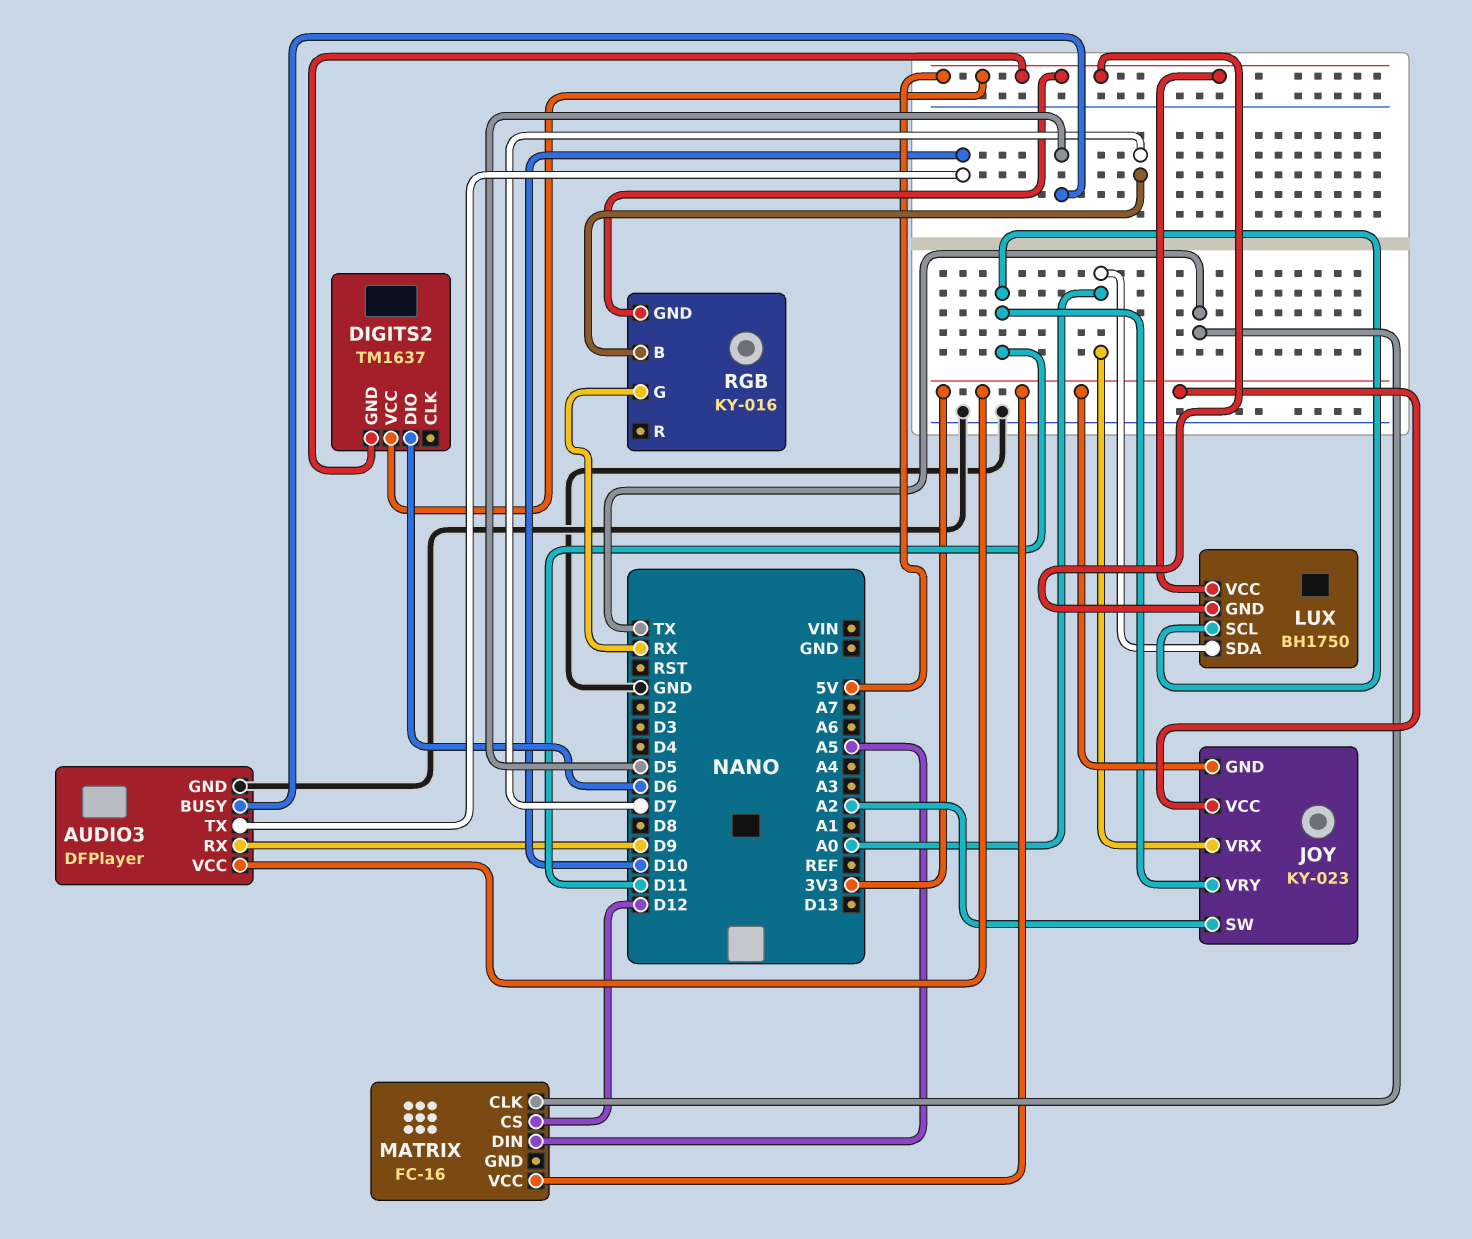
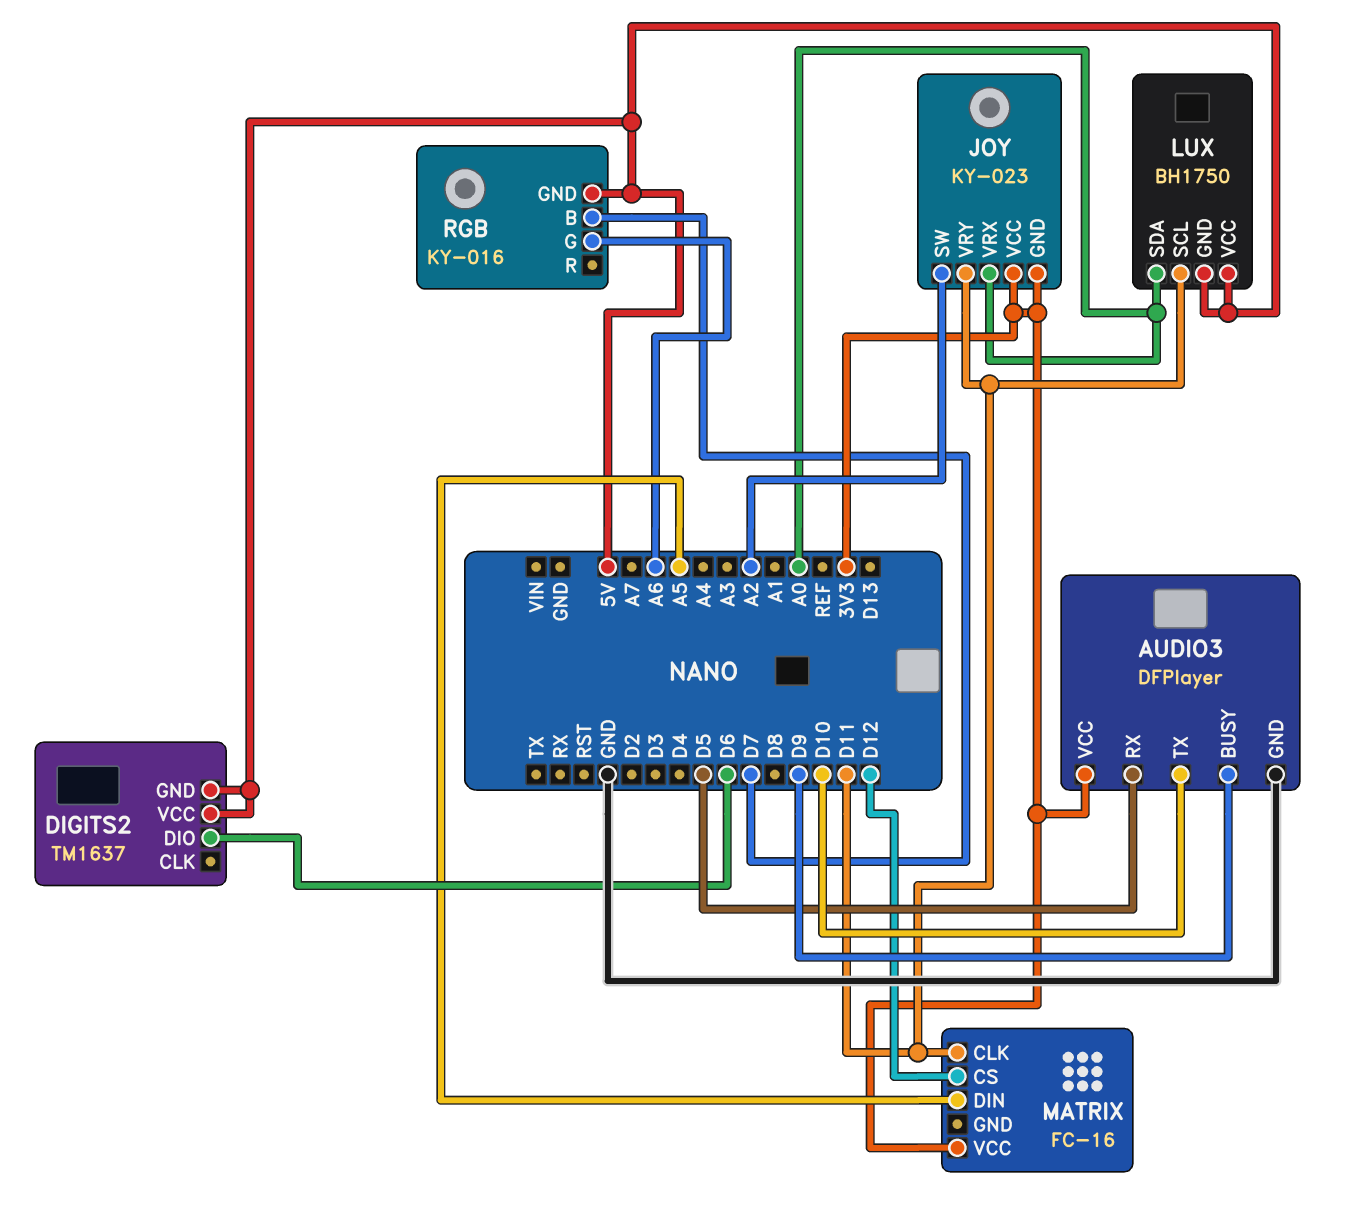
AUDIO3 pin BUSY: D5 -> D9
AUDIO3 pin RX: D9 -> D5
MATRIX pin CLK: TX -> D11
RGB pin G: RX -> A6

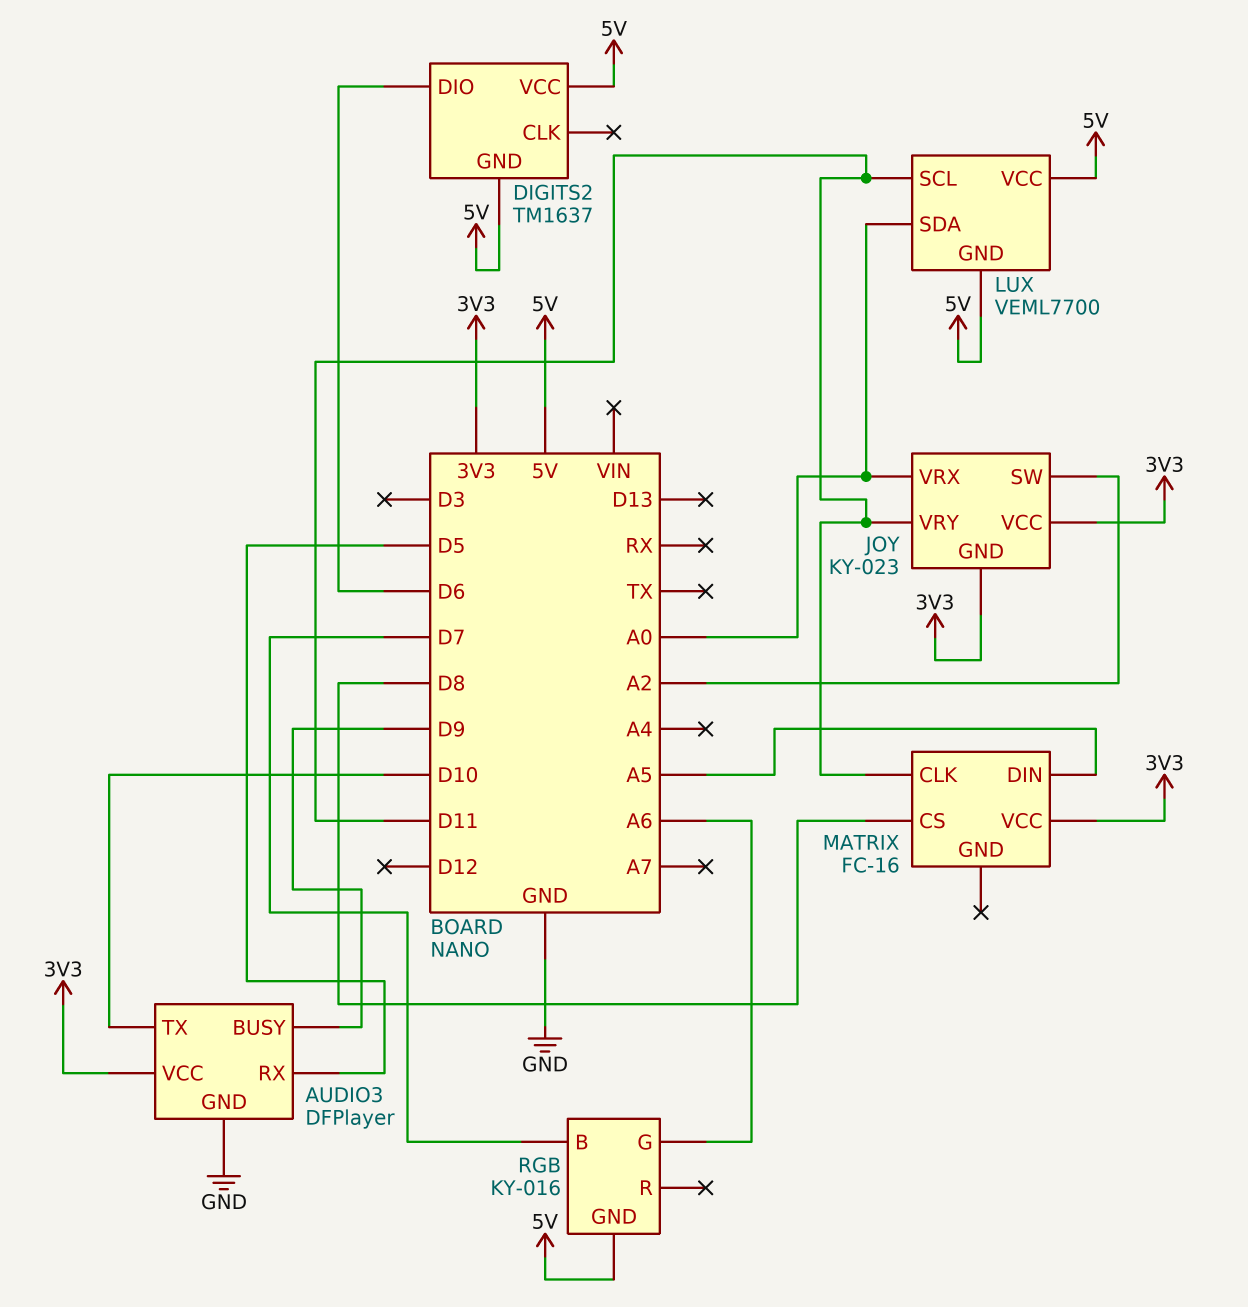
LUX: BH1750 -> VEML7700
MATRIX pin CS: D12 -> D8

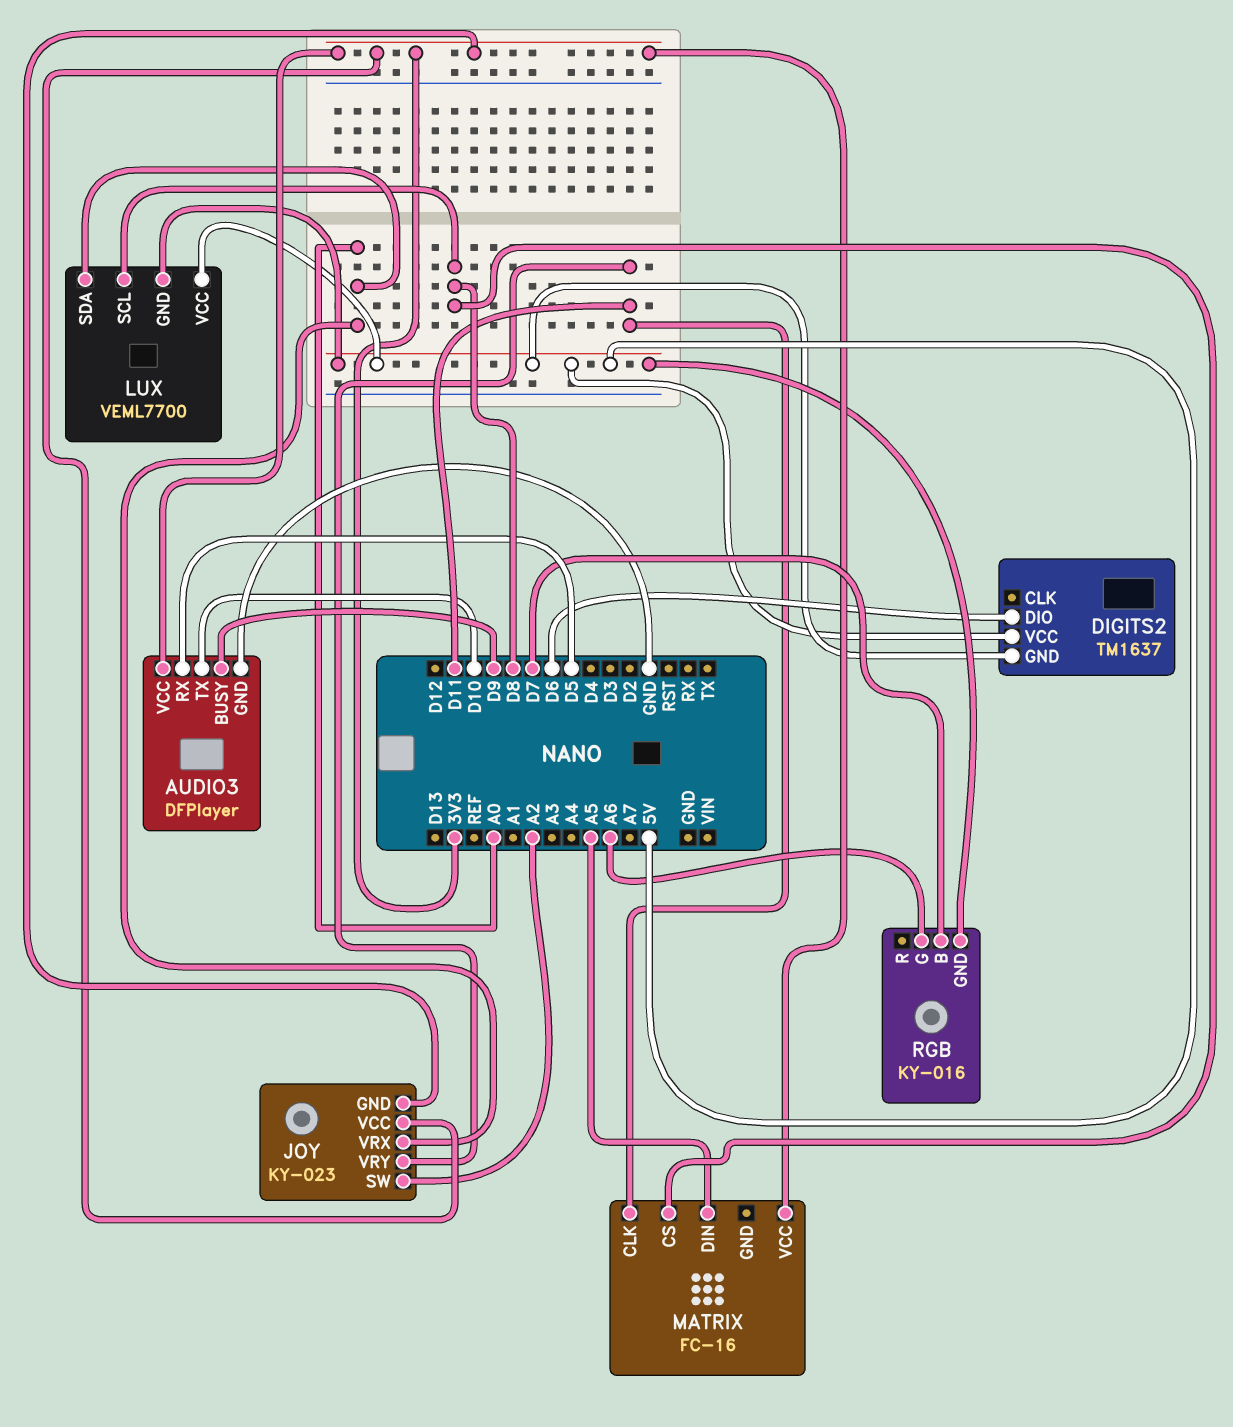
LUX pin SCL: D11 -> D8

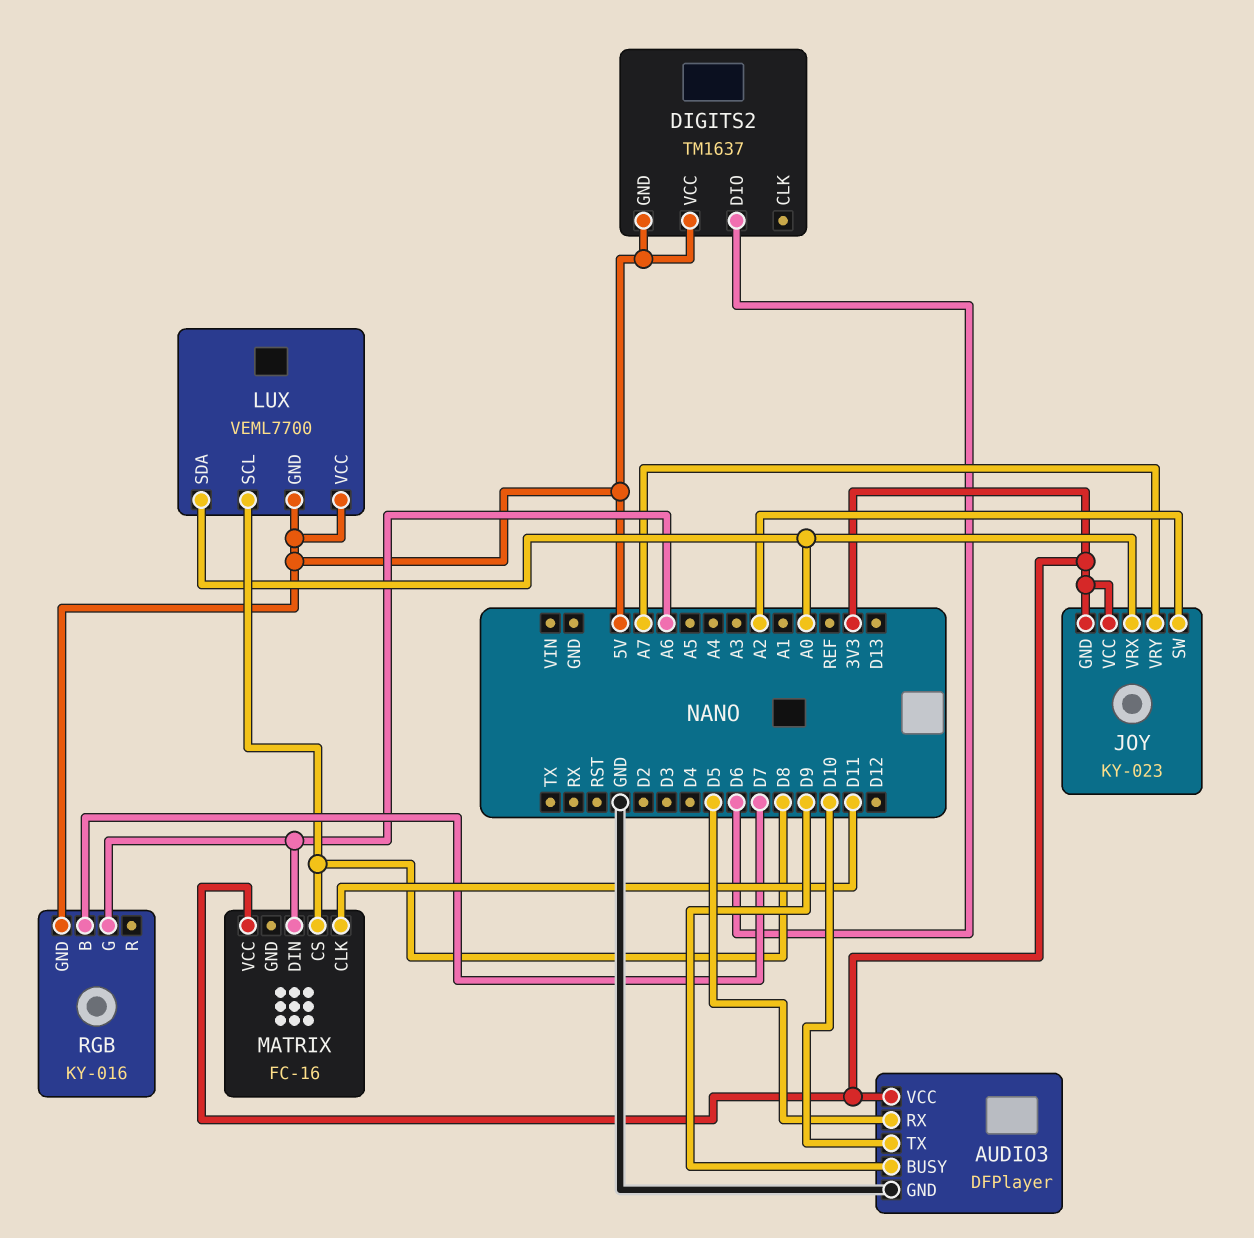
JOY pin VRY: D11 -> A7
MATRIX pin DIN: A5 -> A6

